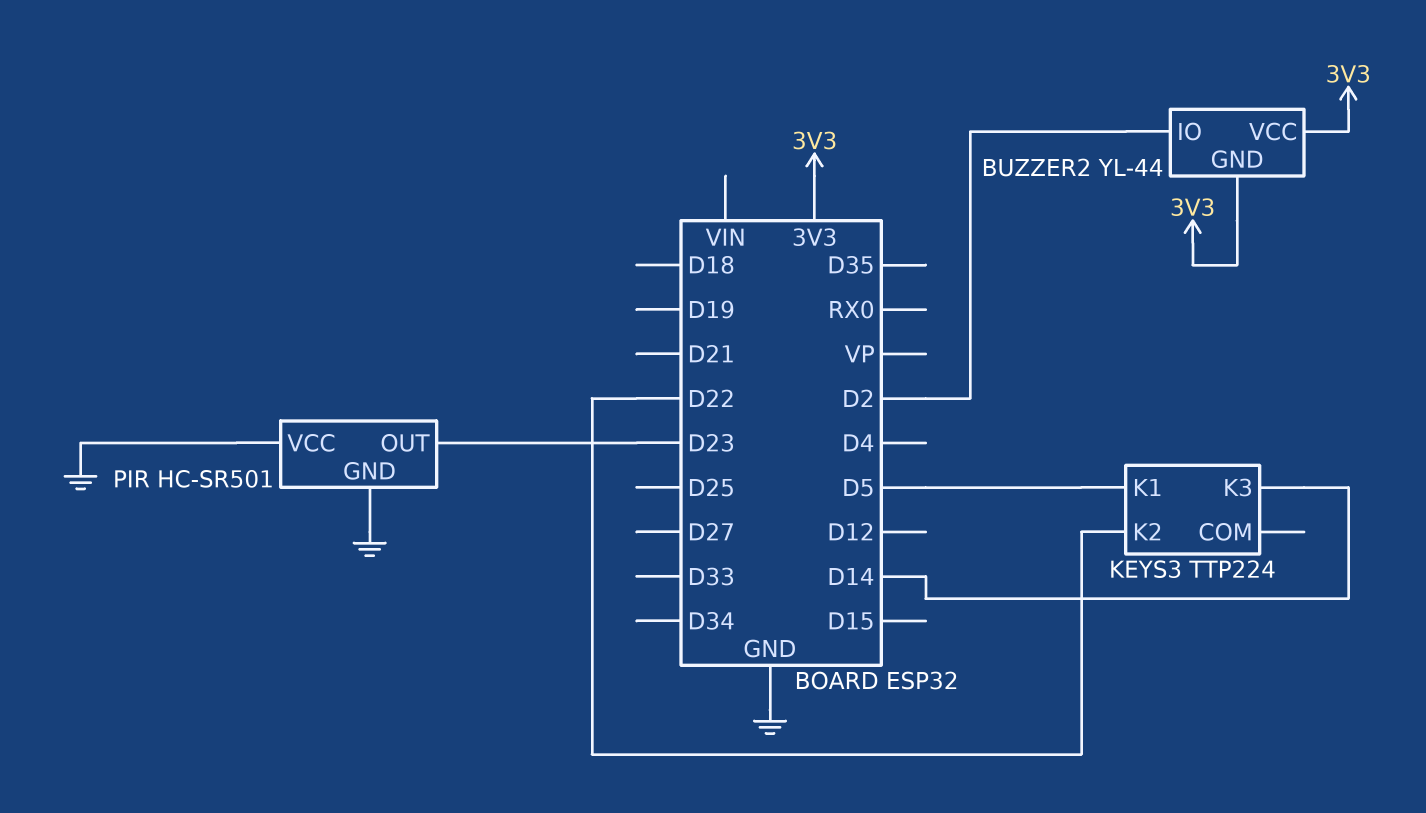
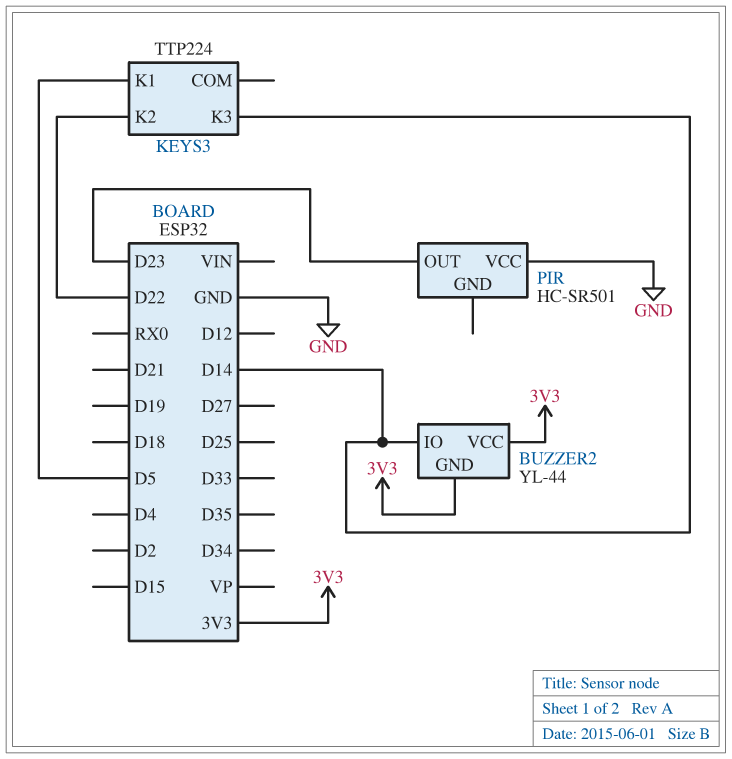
BUZZER2 pin IO: D2 -> D14
PIR pin GND: GND -> none

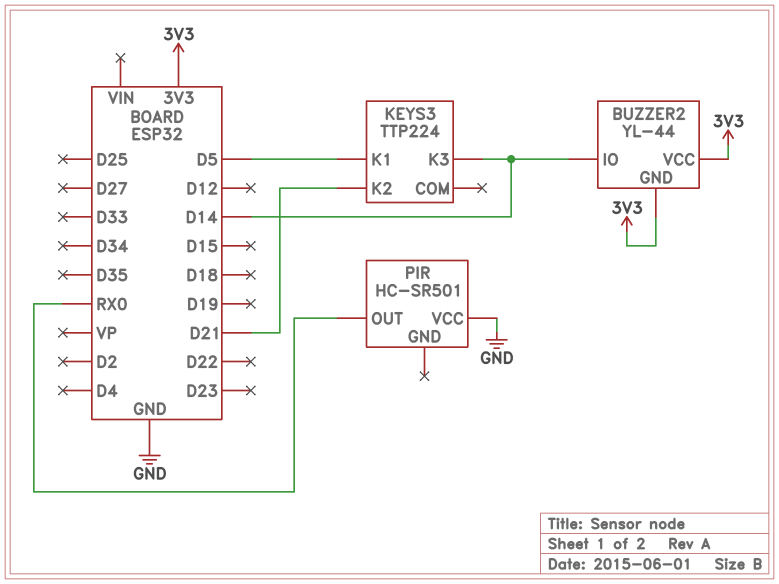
KEYS3 pin K2: D22 -> D21
PIR pin OUT: D23 -> RX0

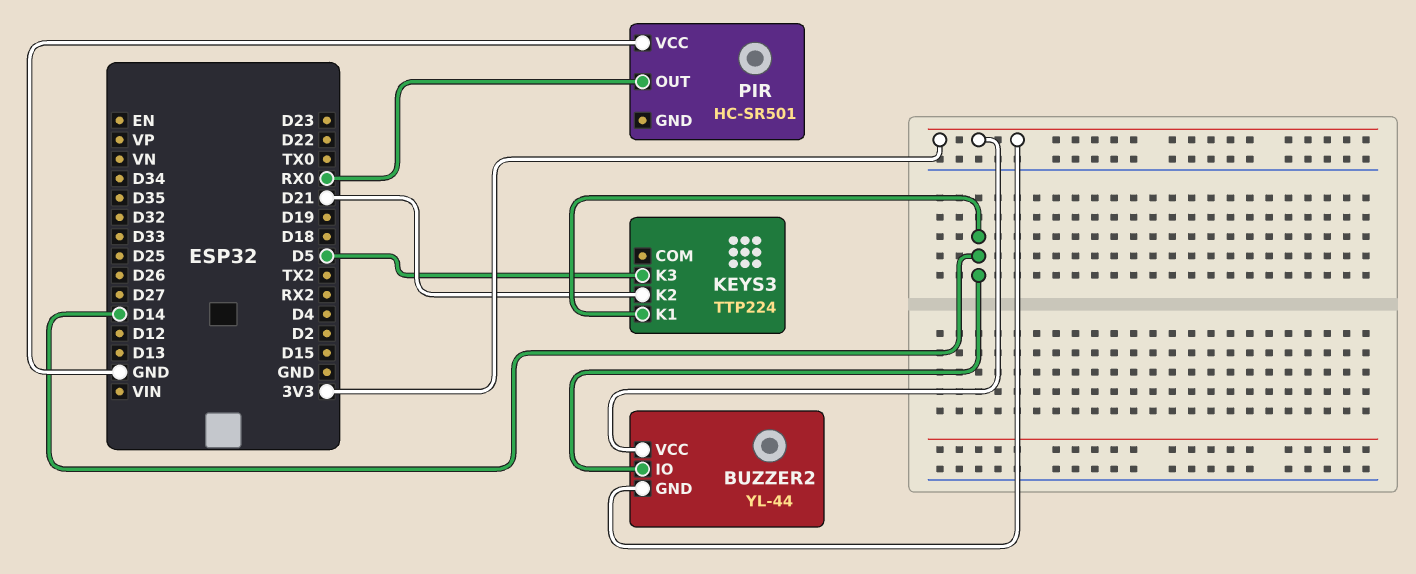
KEYS3 pin K1: D5 -> D14
KEYS3 pin K3: D14 -> D5

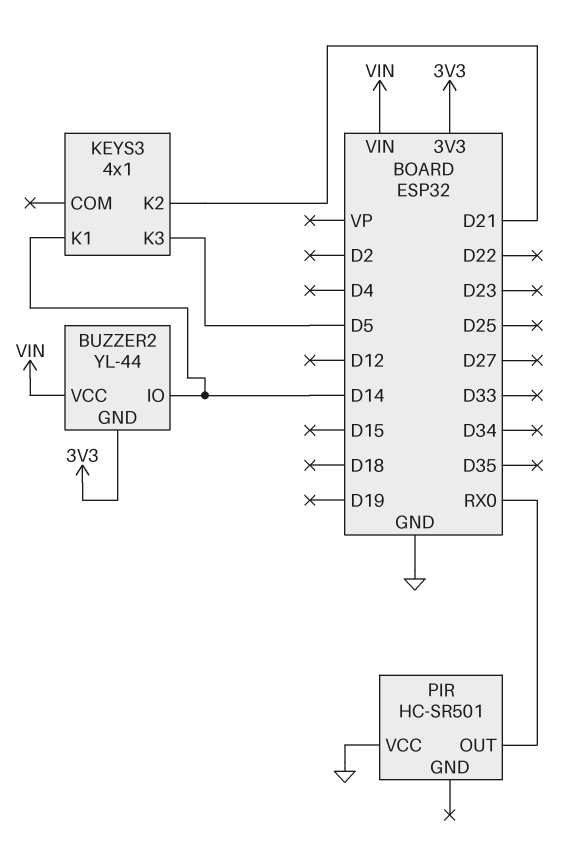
BUZZER2 pin VCC: 3V3 -> VIN
KEYS3: TTP224 -> 4x1

